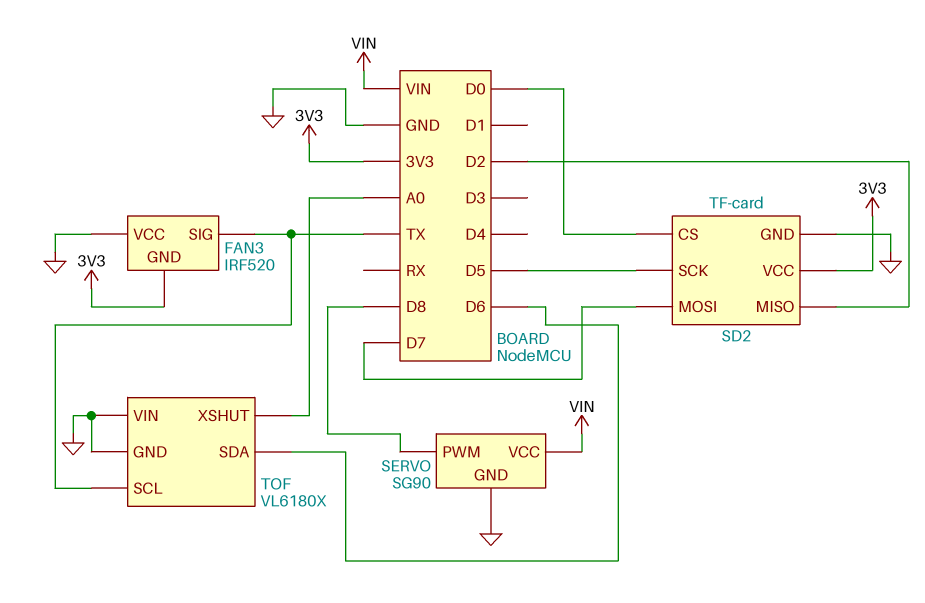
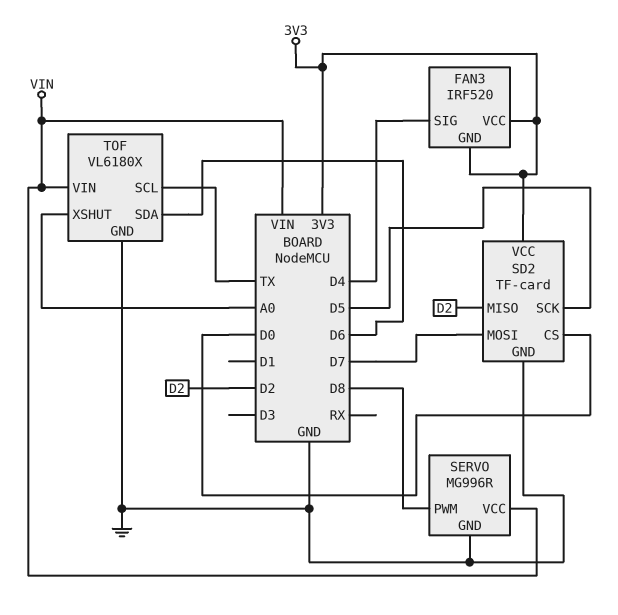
FAN3 pin SIG: TX -> D4
FAN3 pin VCC: GND -> 3V3
SERVO: SG90 -> MG996R
TOF pin VIN: GND -> VIN

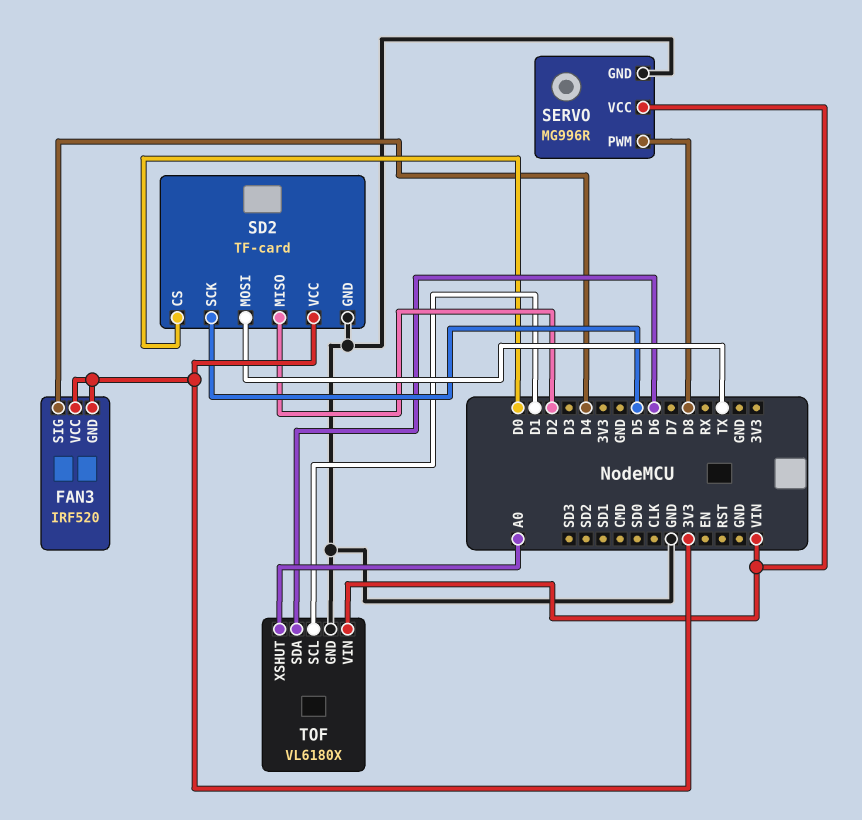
SD2 pin MOSI: D7 -> TX
TOF pin SCL: TX -> D1

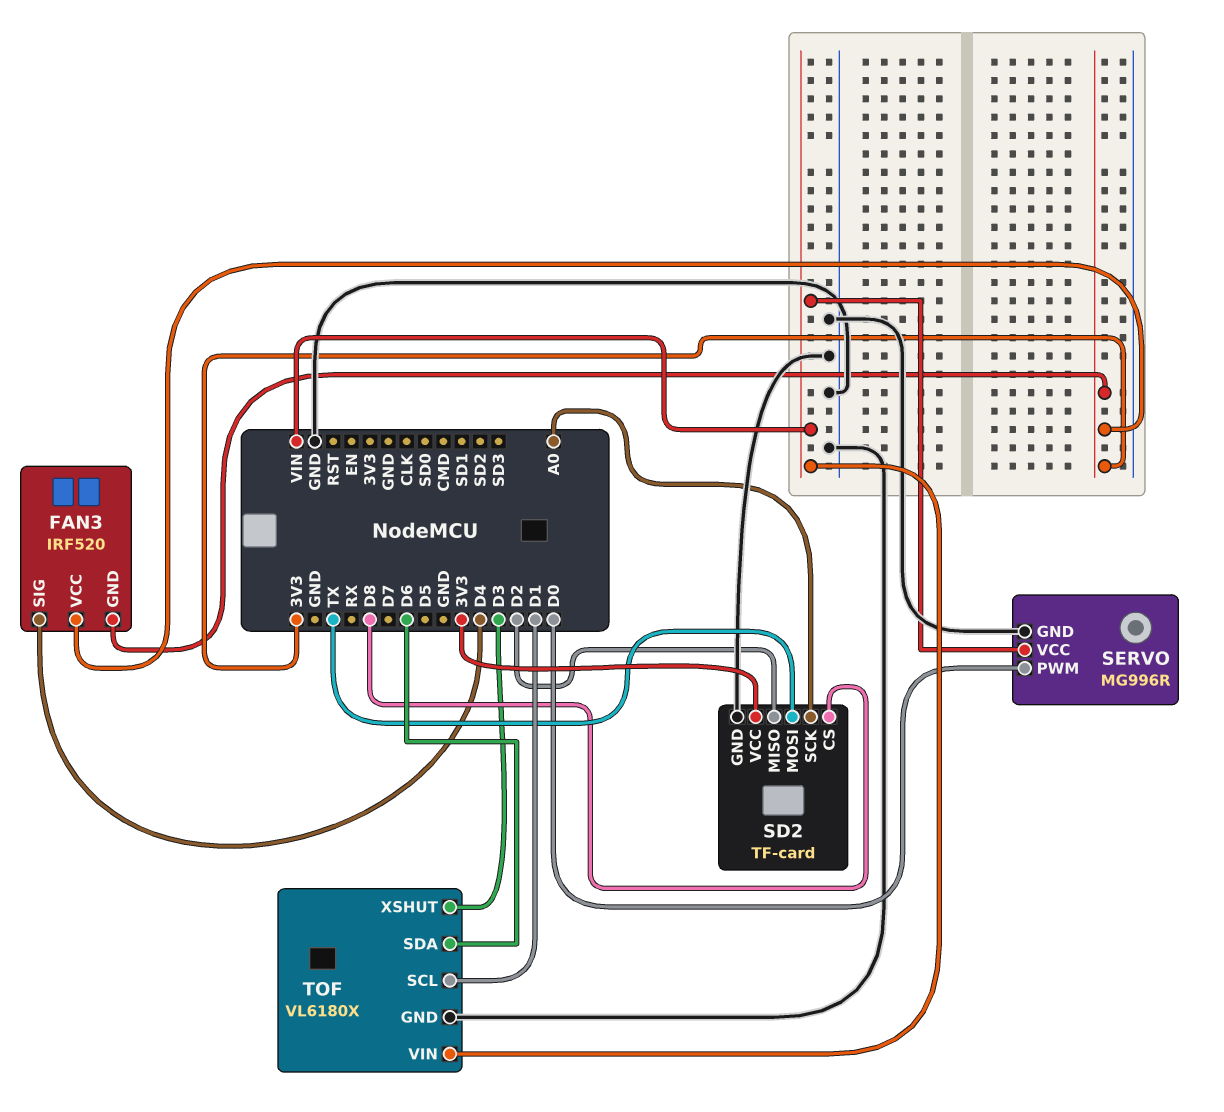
SD2 pin CS: D0 -> D8
SD2 pin SCK: D5 -> A0
SERVO pin PWM: D8 -> D0
TOF pin XSHUT: A0 -> D3

